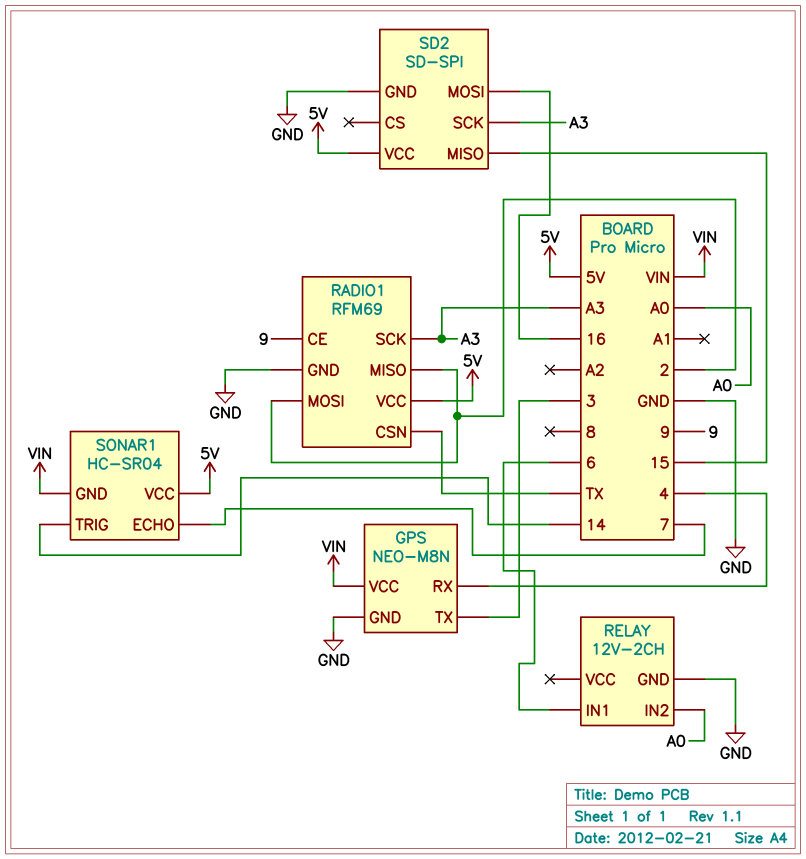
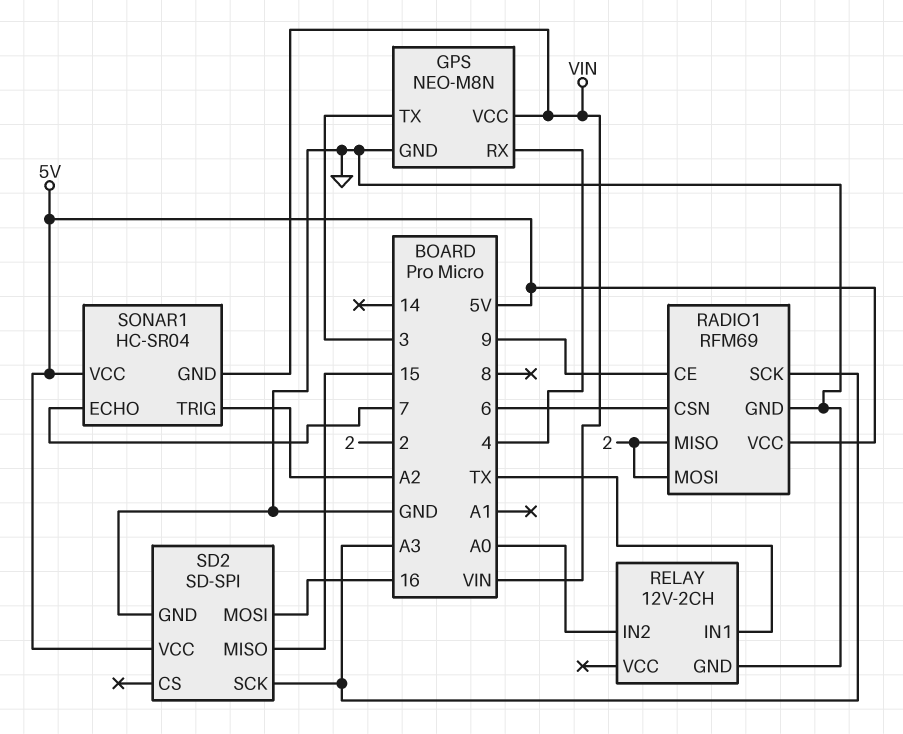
RADIO1 pin CSN: TX -> 6
RELAY pin IN1: 6 -> TX
SONAR1 pin TRIG: 14 -> A2

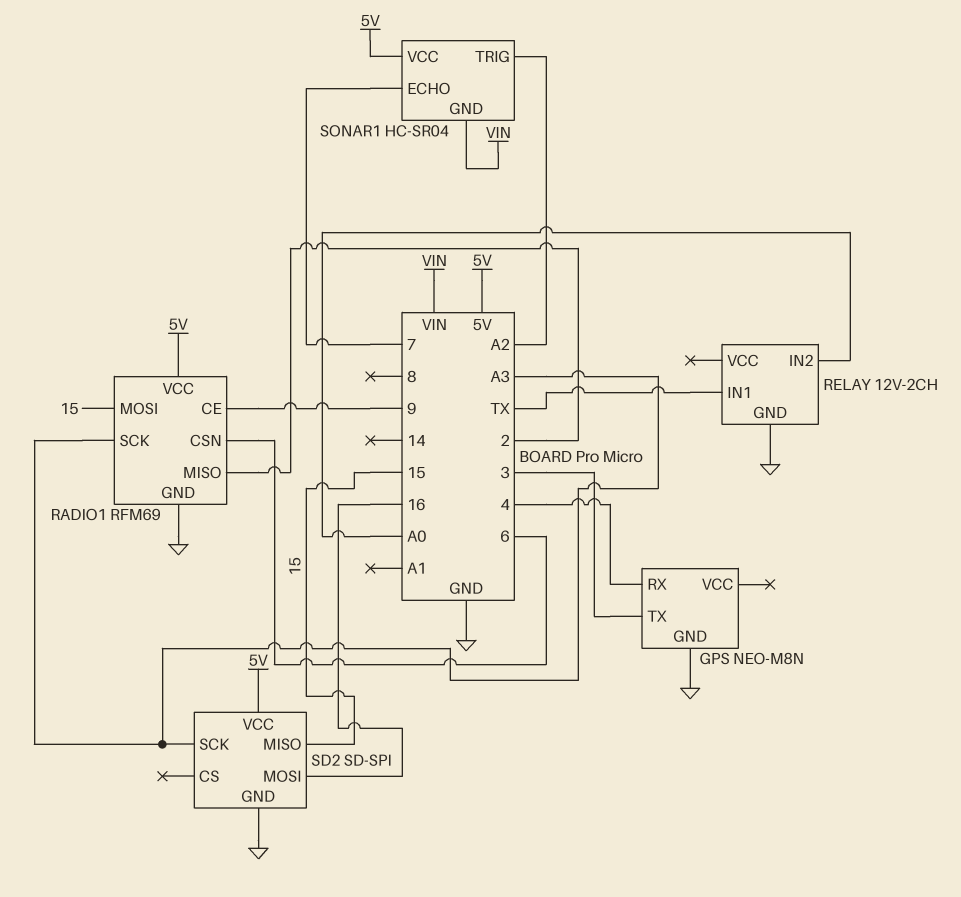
GPS pin VCC: VIN -> none
RADIO1 pin MOSI: 2 -> 15

